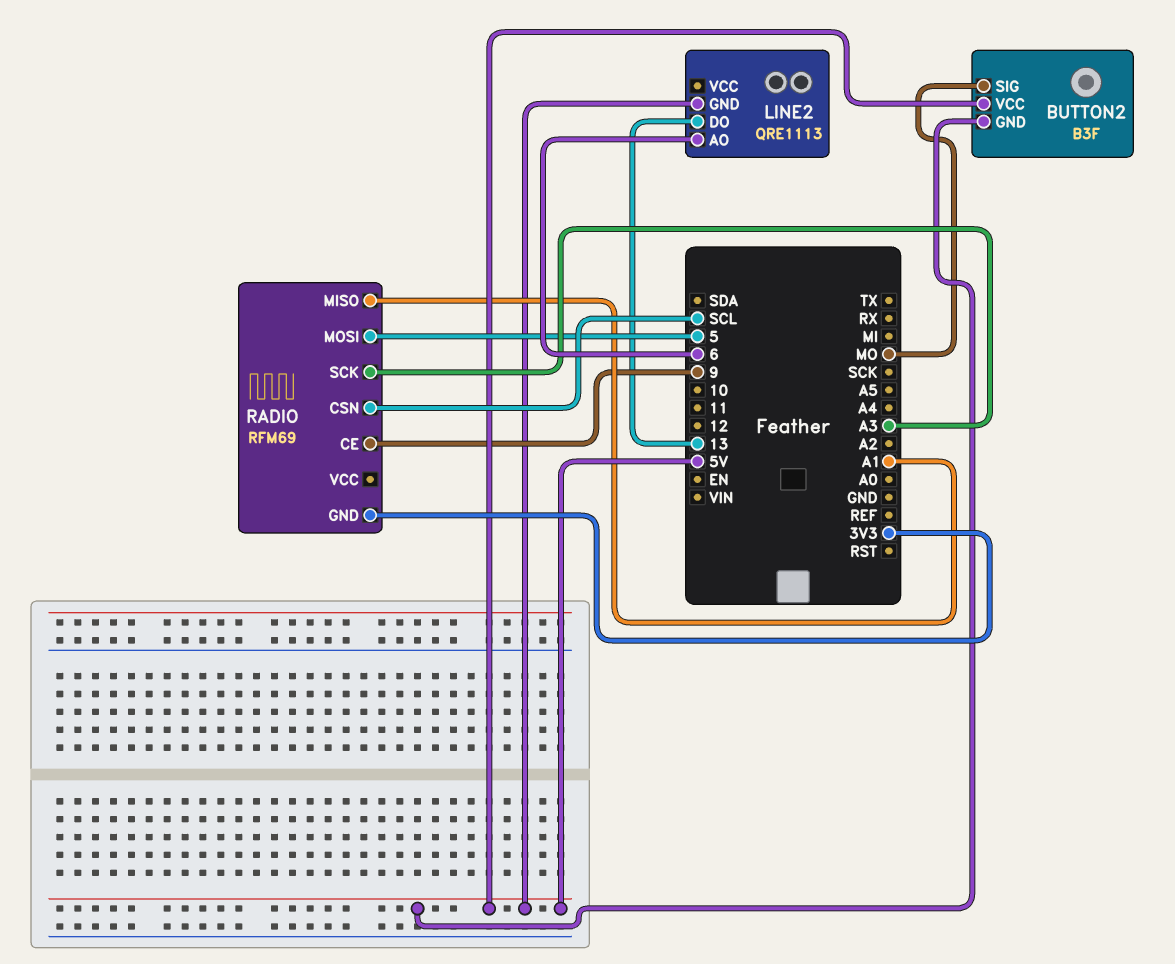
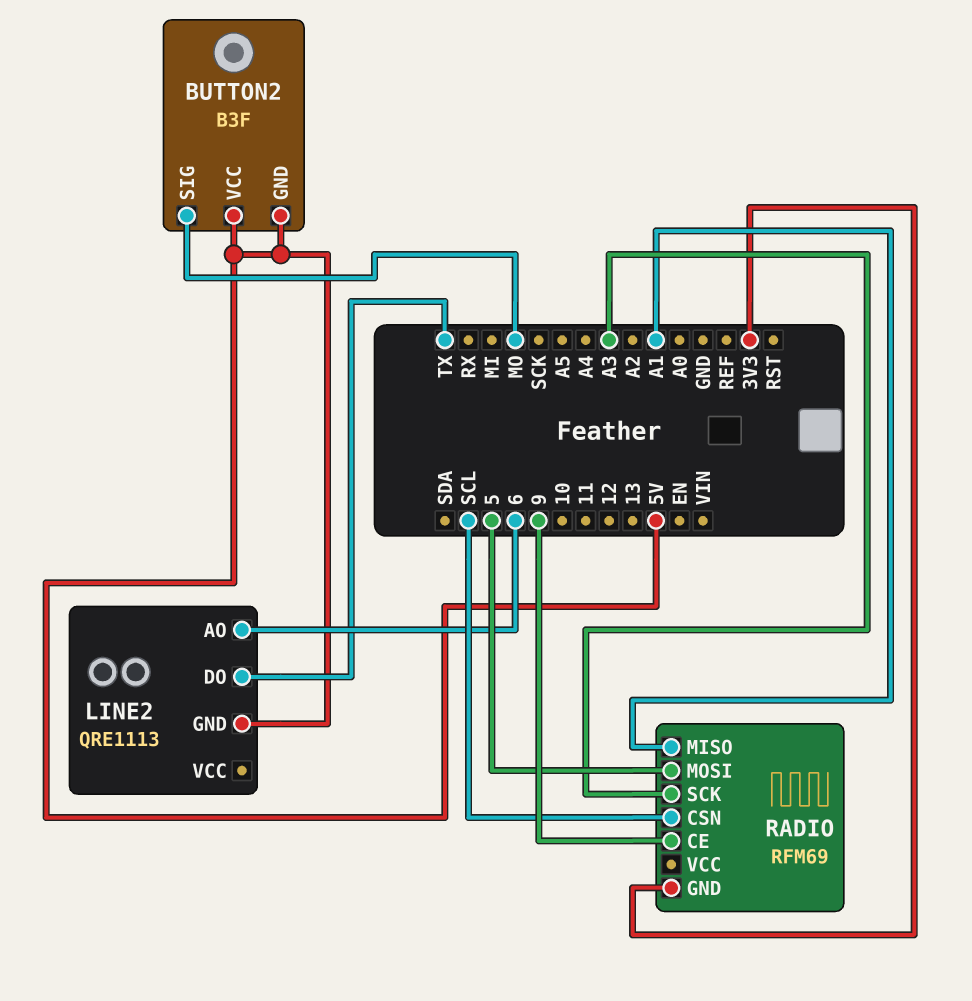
LINE2 pin DO: 13 -> TX

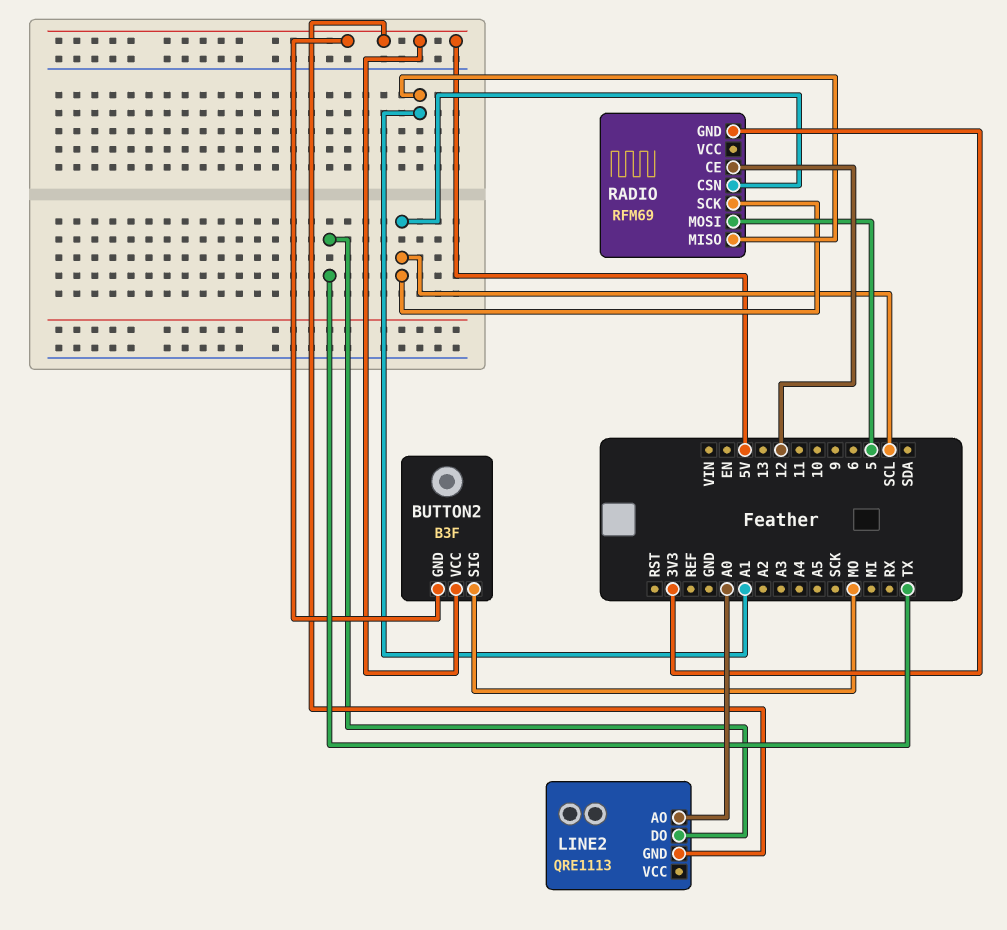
LINE2 pin AO: 6 -> A0
RADIO pin CE: 9 -> 12
RADIO pin SCK: A3 -> SCL

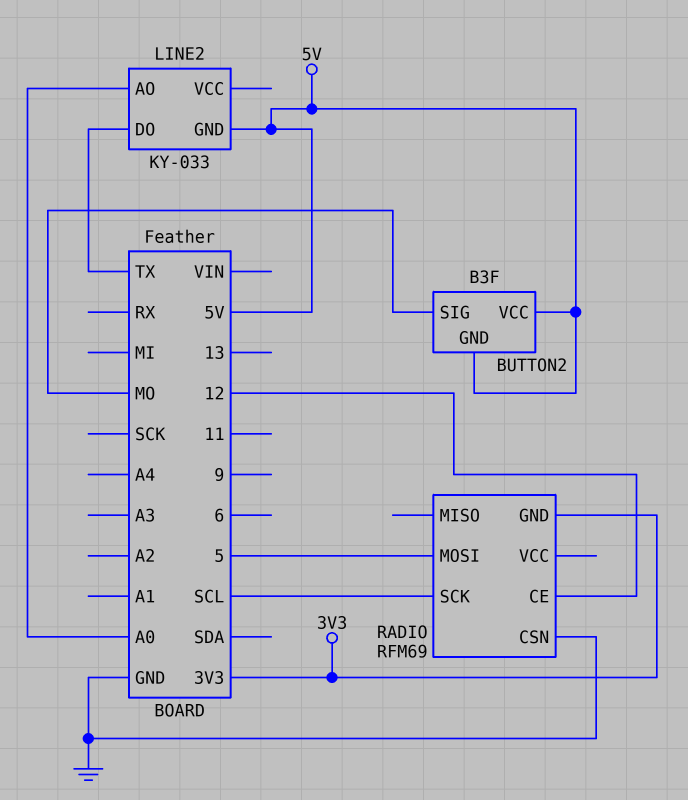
LINE2: QRE1113 -> KY-033
RADIO pin CSN: SCL -> GND
RADIO pin MISO: A1 -> none

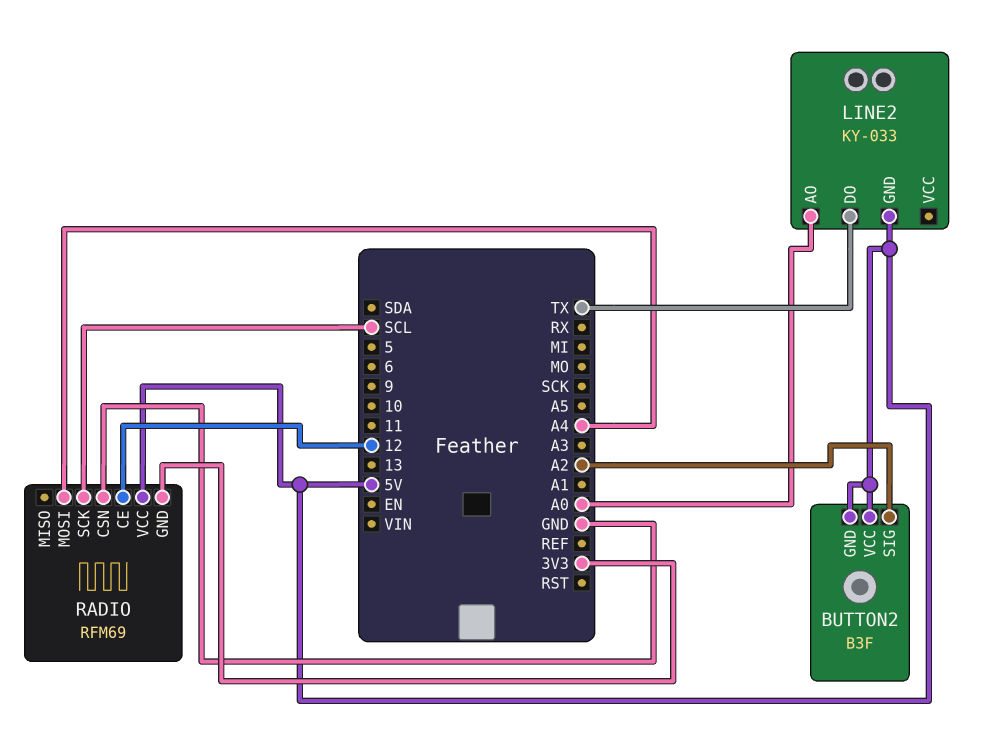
BUTTON2 pin SIG: MO -> A2
RADIO pin MOSI: 5 -> A4
RADIO pin VCC: none -> 5V

